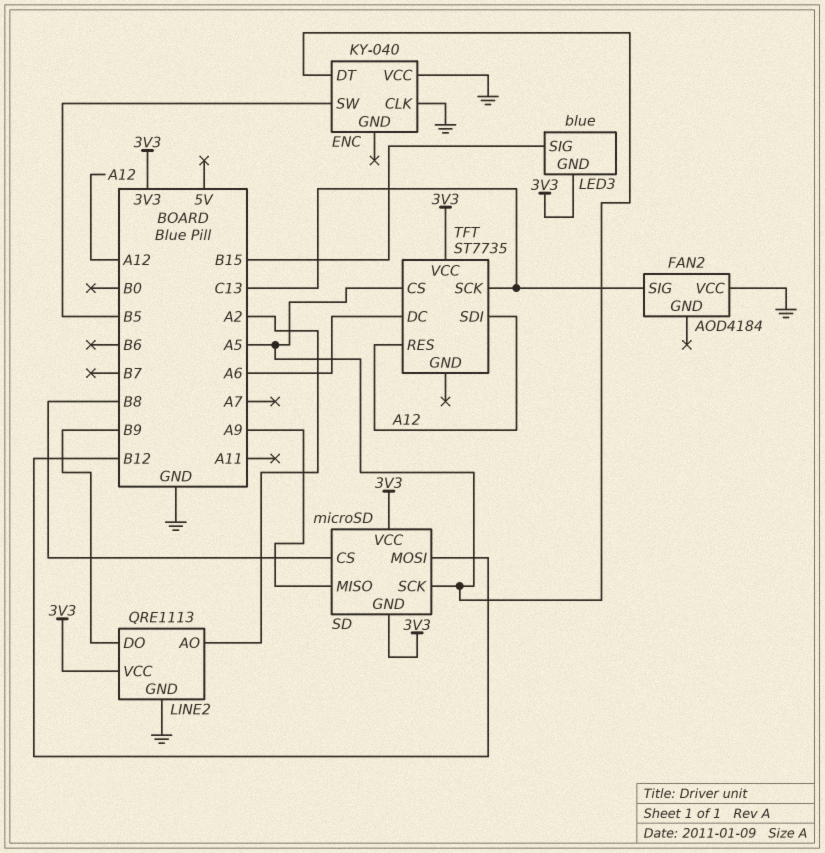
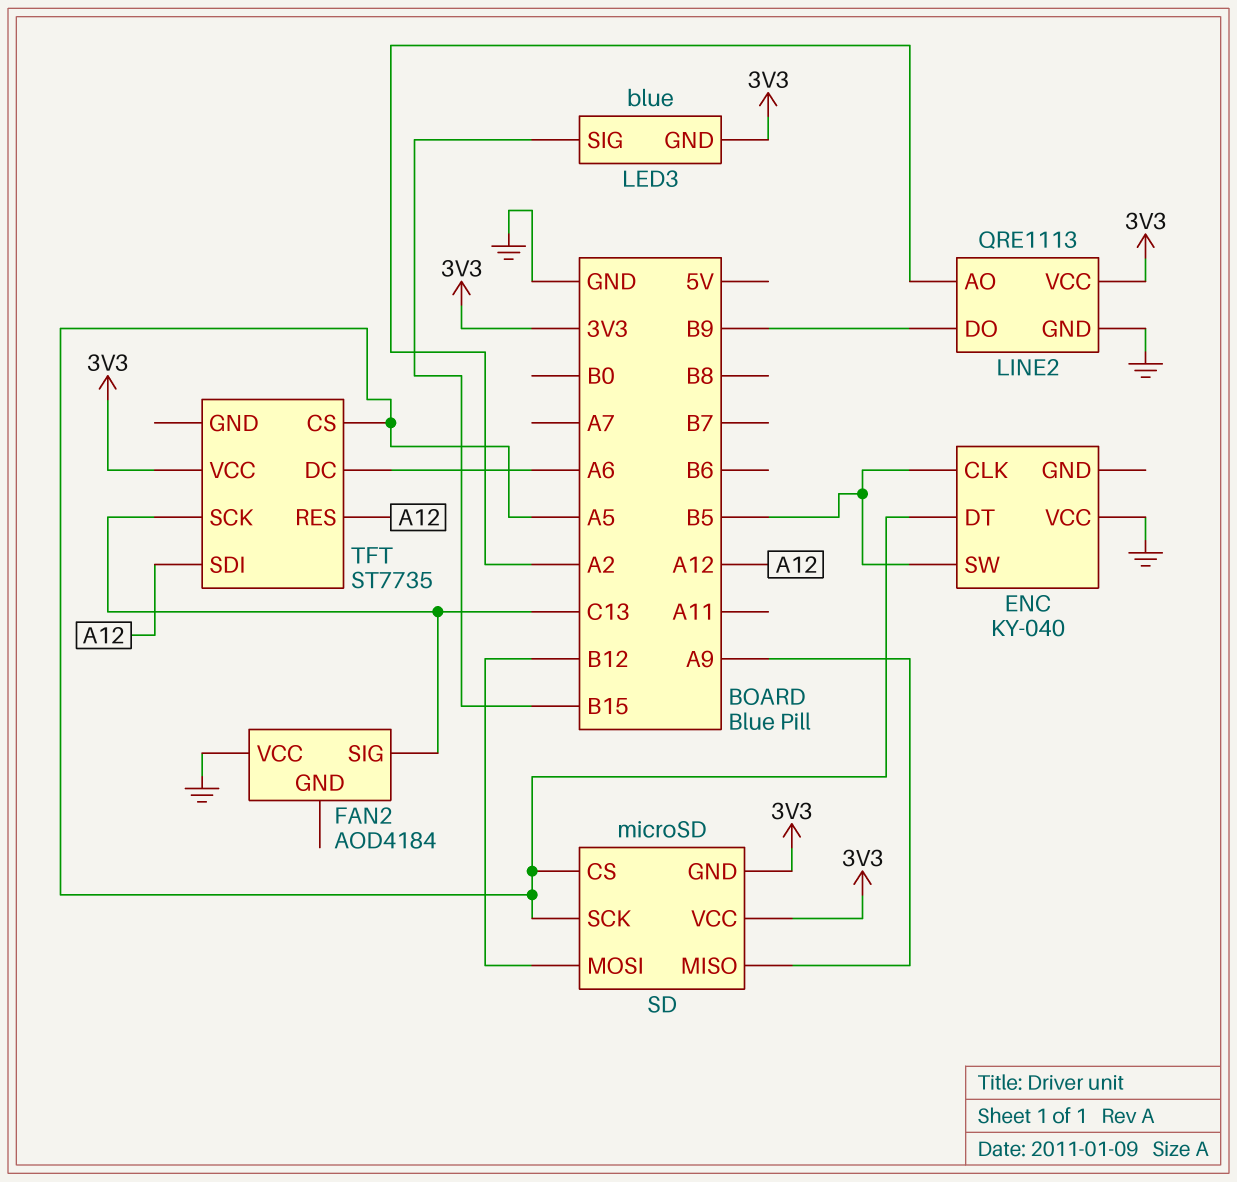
ENC pin CLK: GND -> B5
SD pin CS: B8 -> A5

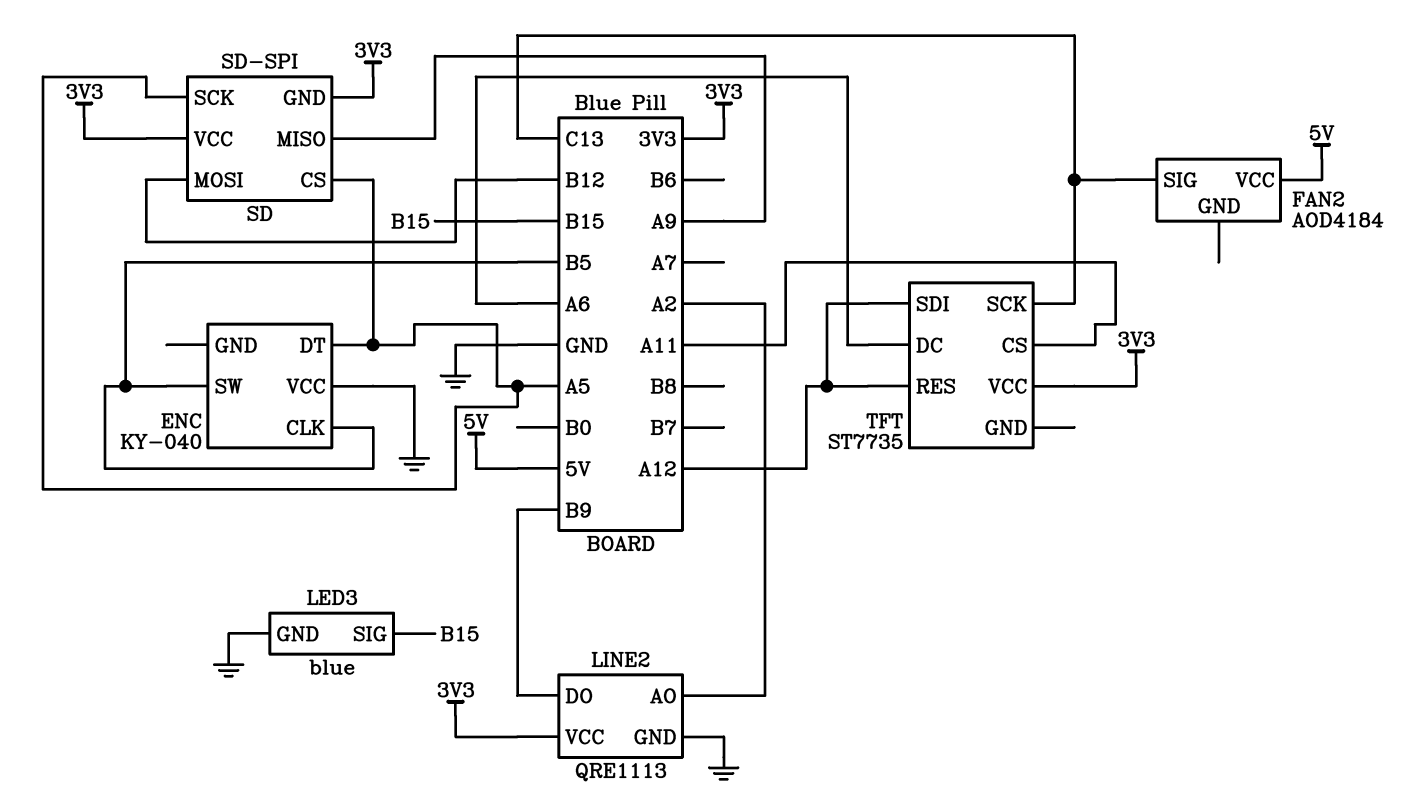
FAN2 pin VCC: GND -> 5V
LED3 pin GND: 3V3 -> GND
SD: microSD -> SD-SPI
TFT pin CS: A5 -> A11

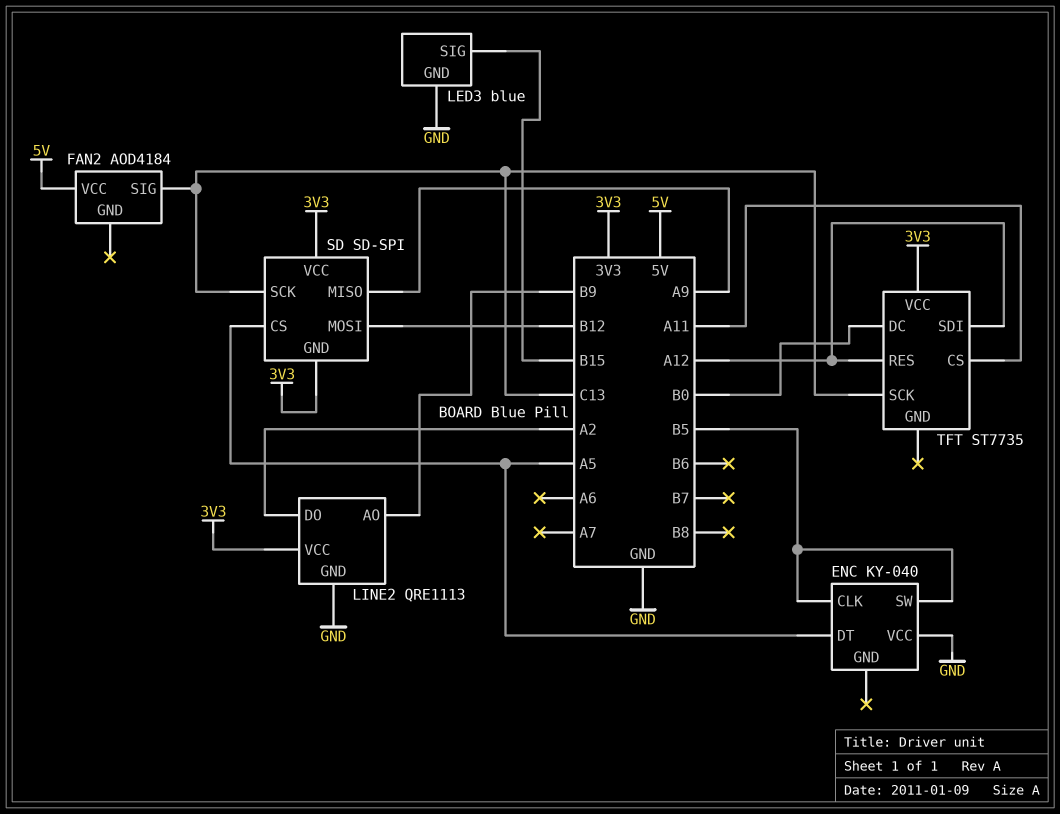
LINE2 pin AO: A2 -> B9
LINE2 pin DO: B9 -> A2
SD pin SCK: A5 -> C13
TFT pin DC: A6 -> B0

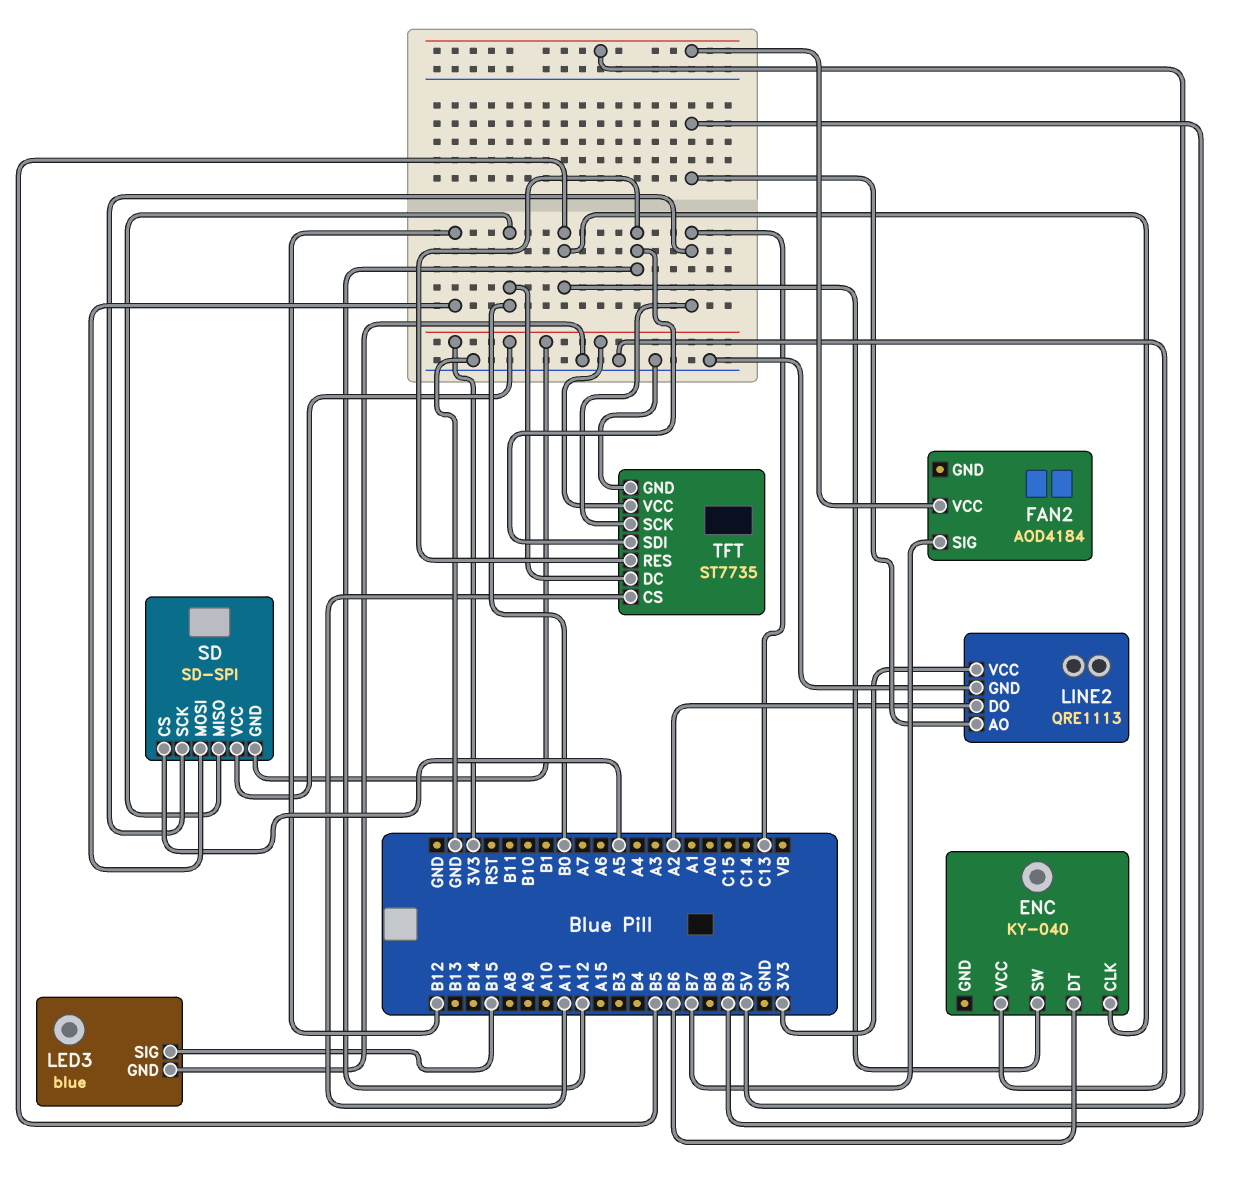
ENC pin DT: A5 -> B6
FAN2 pin SIG: C13 -> B7
SD pin MISO: A9 -> B0
TFT pin GND: none -> GND

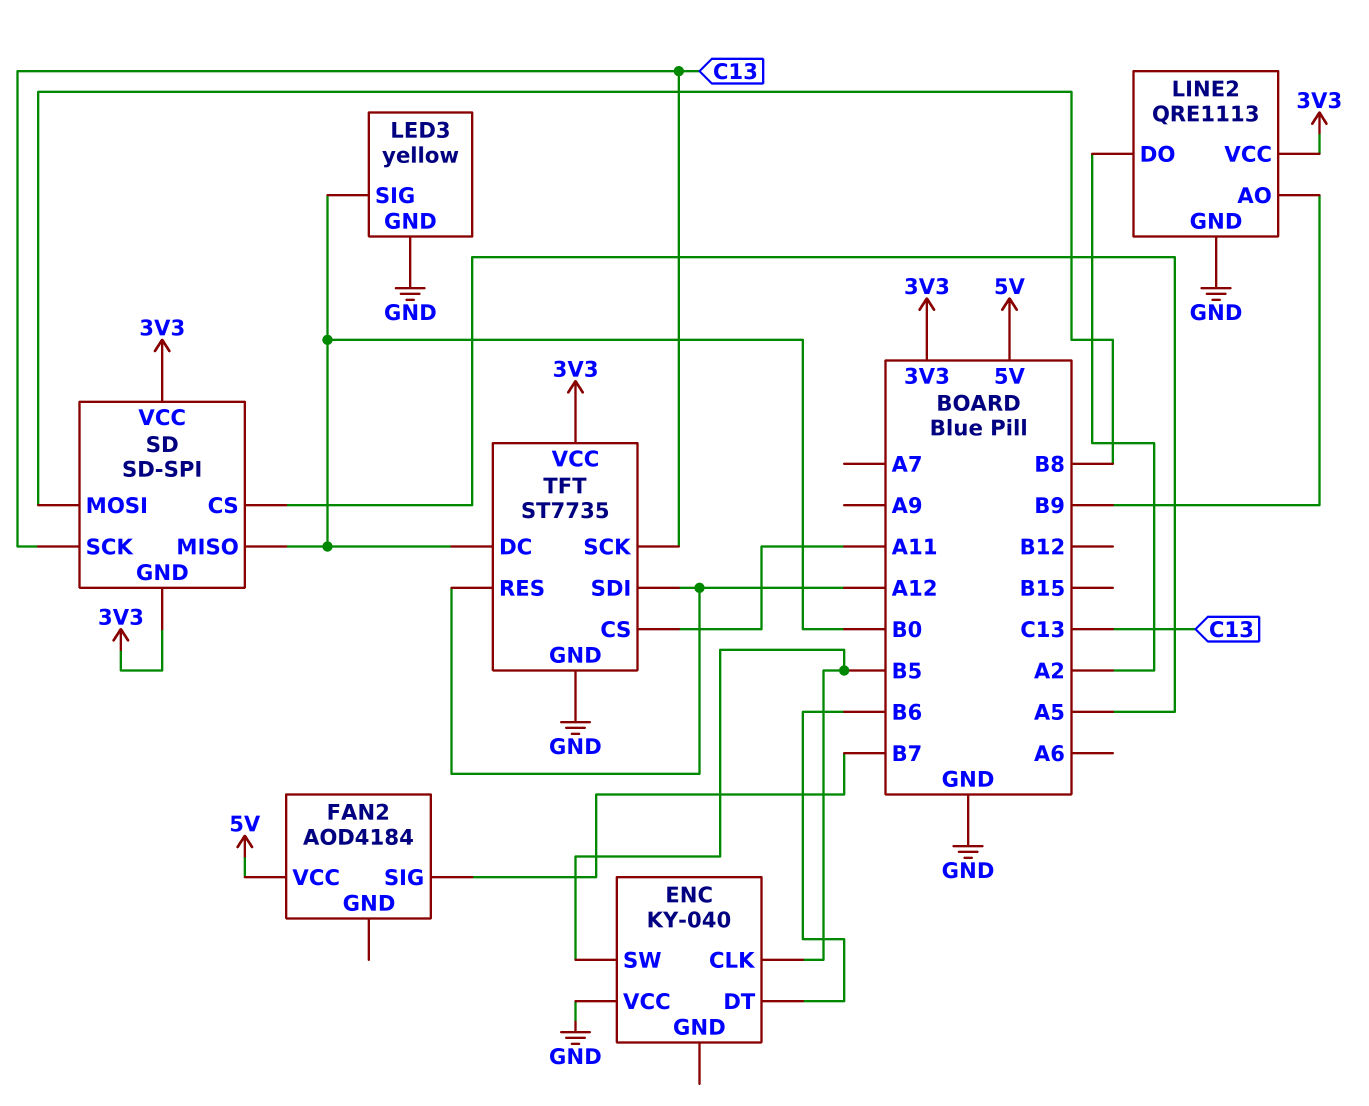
LED3: blue -> yellow
LED3 pin SIG: B15 -> B0
SD pin MOSI: B12 -> B8

